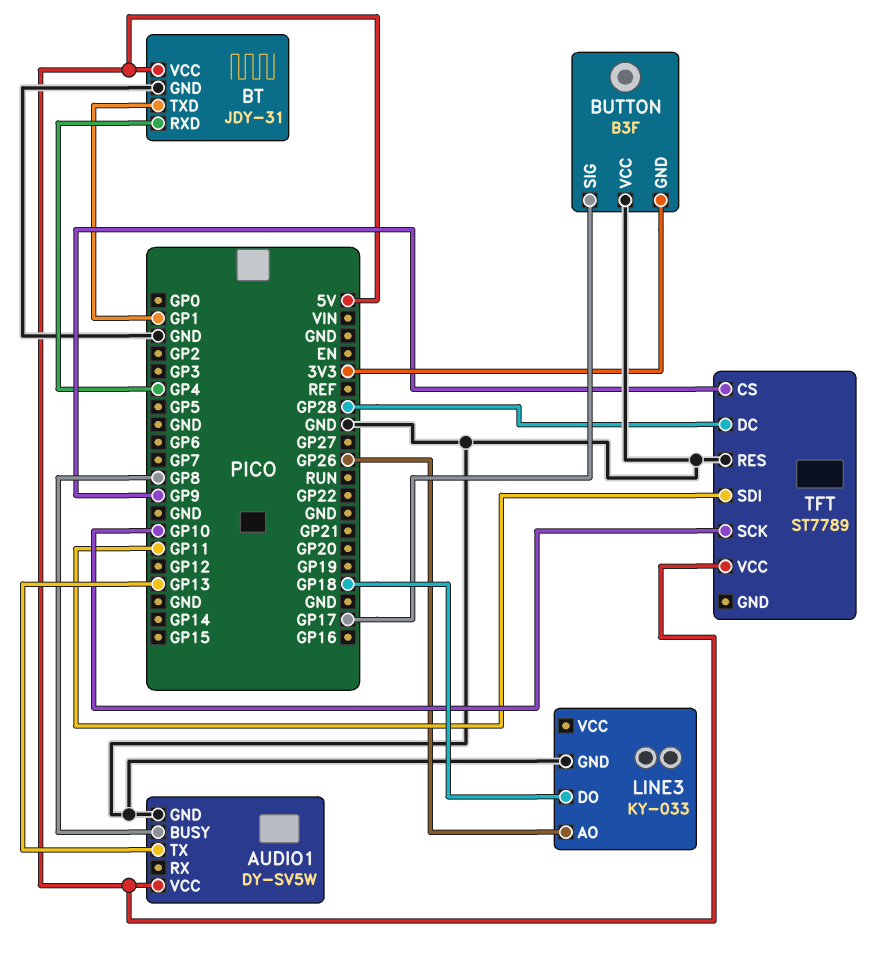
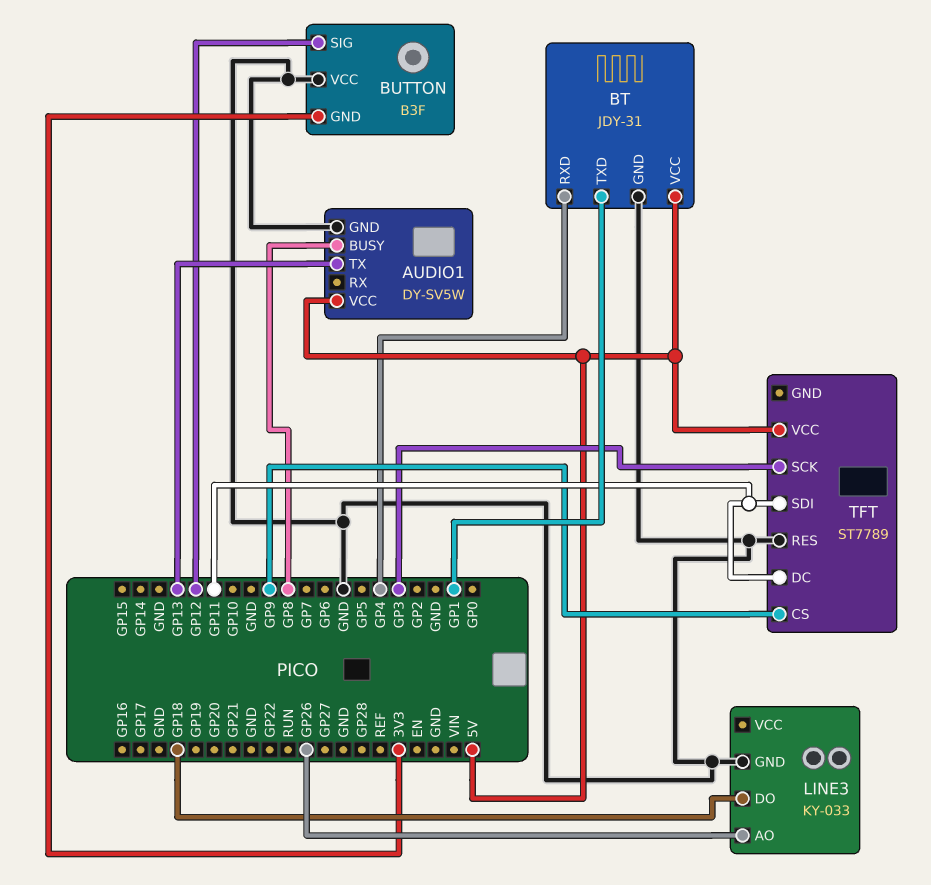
BUTTON pin SIG: GP17 -> GP12
TFT pin DC: GP28 -> GP11
TFT pin SCK: GP10 -> GP3

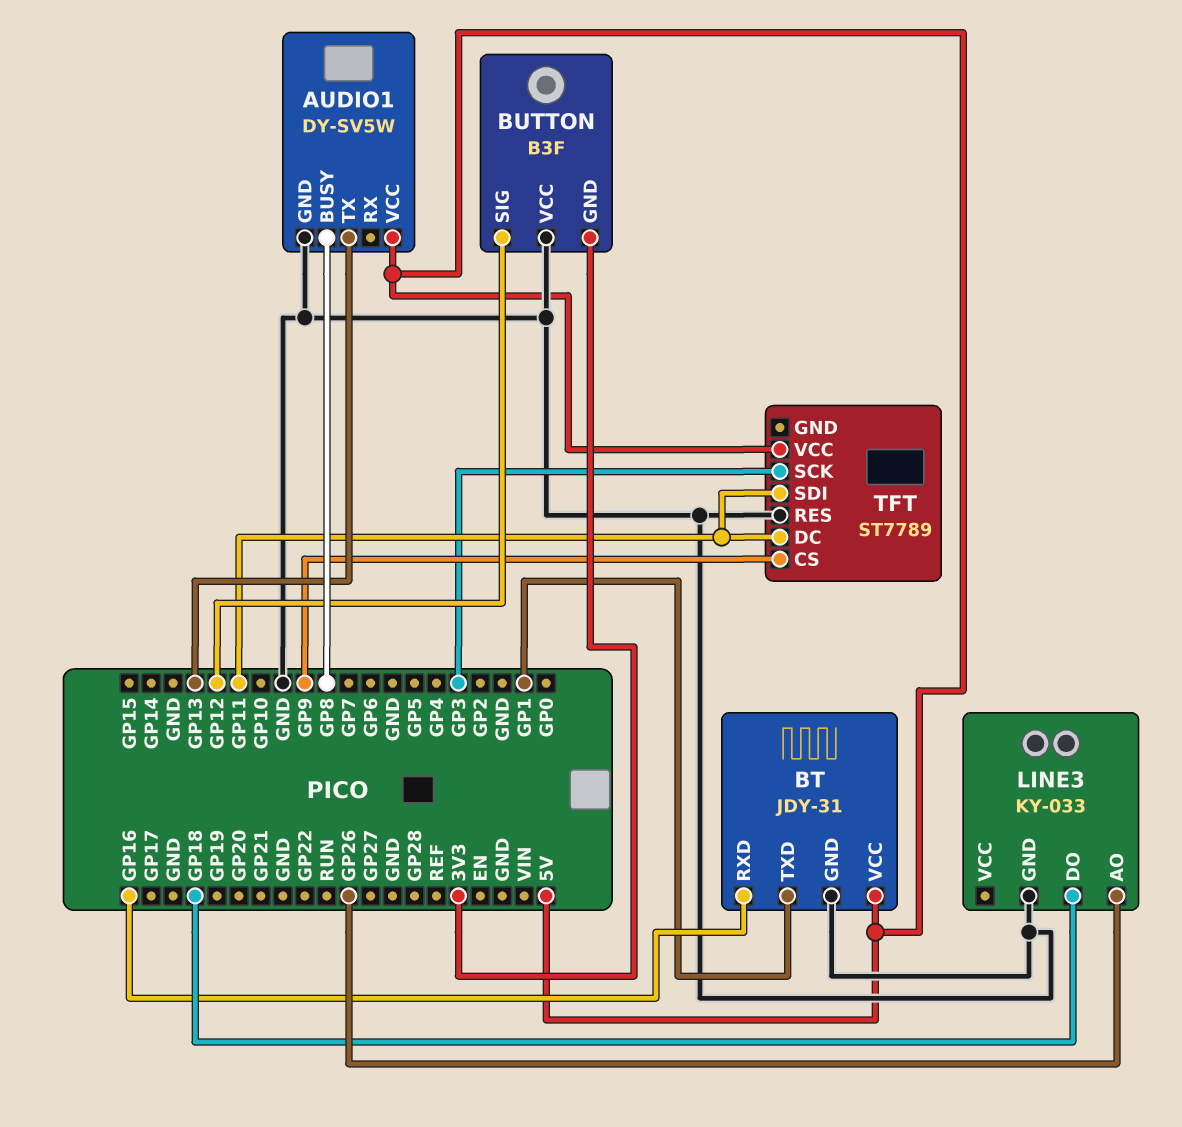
BT pin RXD: GP4 -> GP16

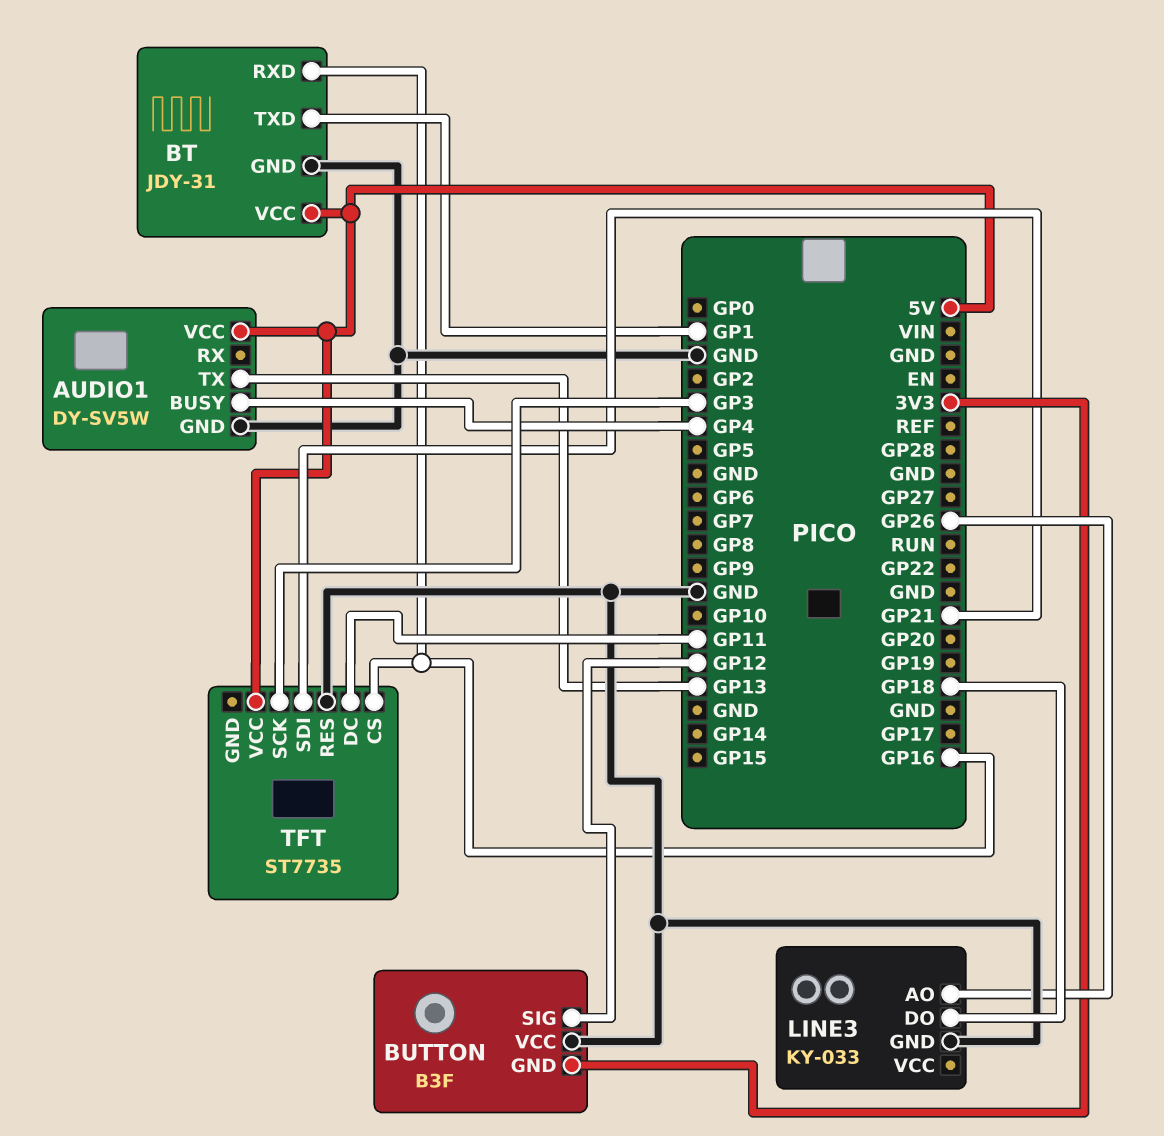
AUDIO1 pin BUSY: GP8 -> GP4
TFT: ST7789 -> ST7735
TFT pin CS: GP9 -> GP16
TFT pin SDI: GP11 -> GP21

